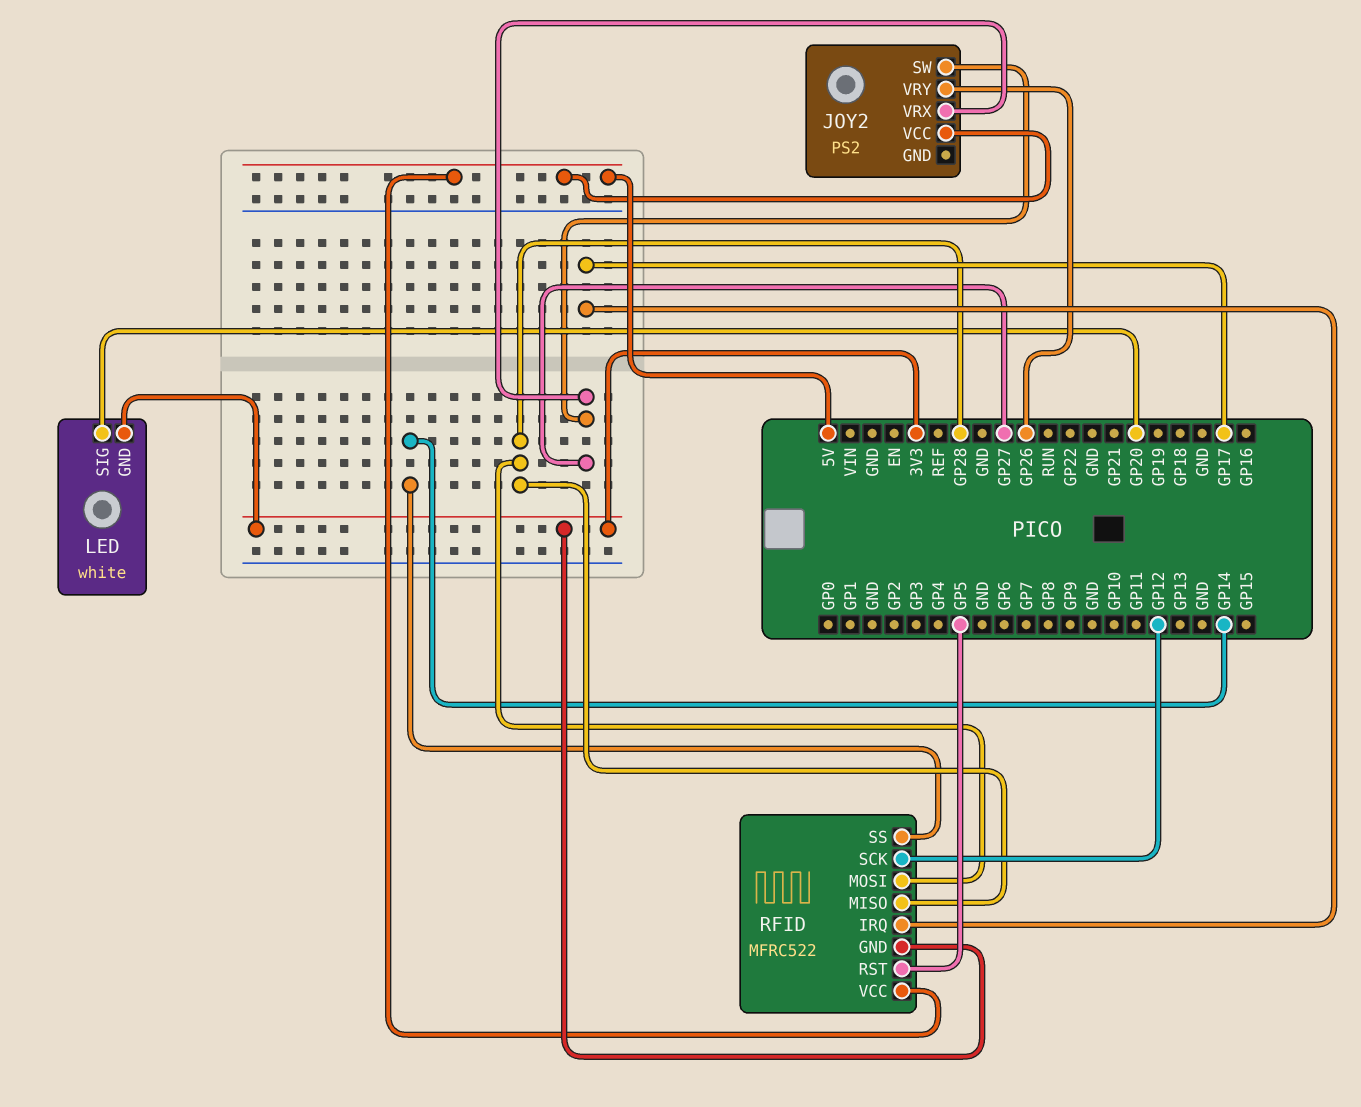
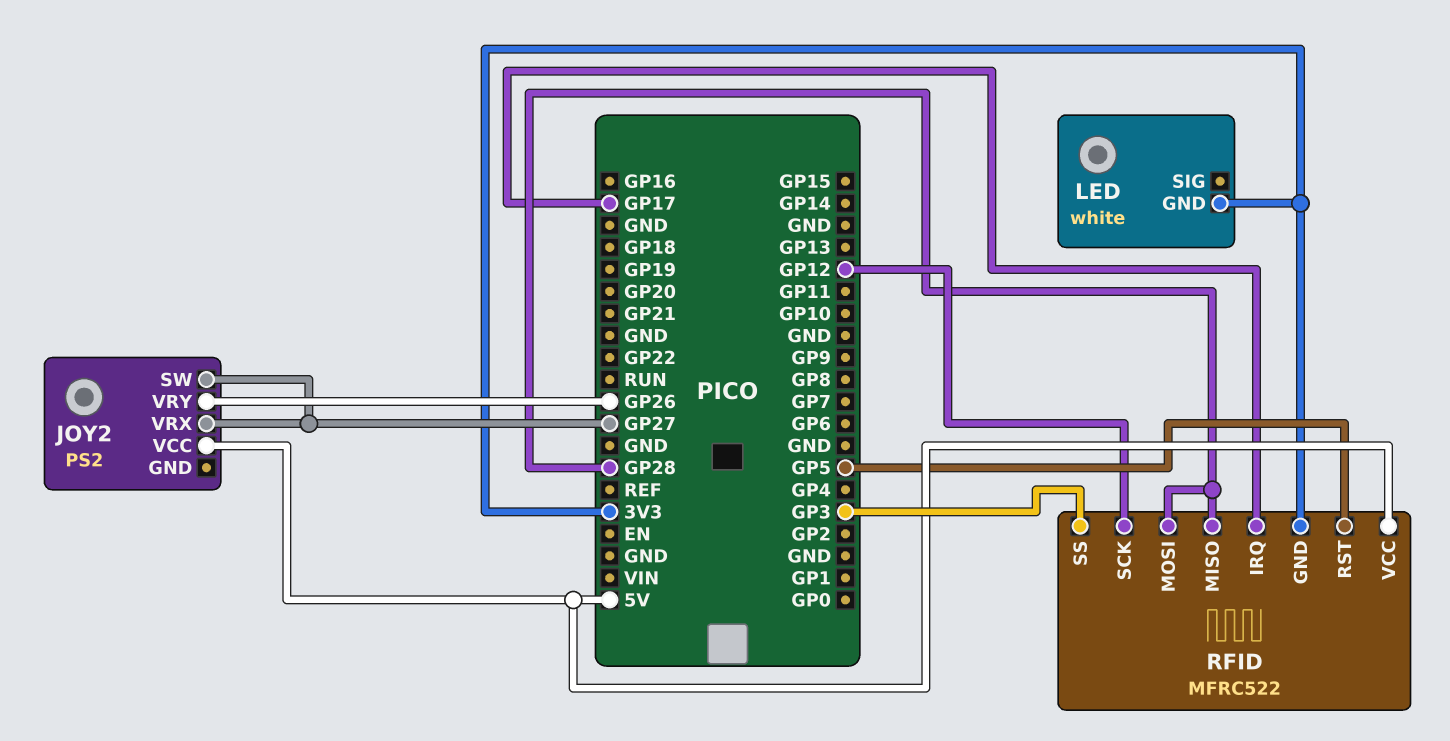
LED pin SIG: GP20 -> none
RFID pin SS: GP14 -> GP3

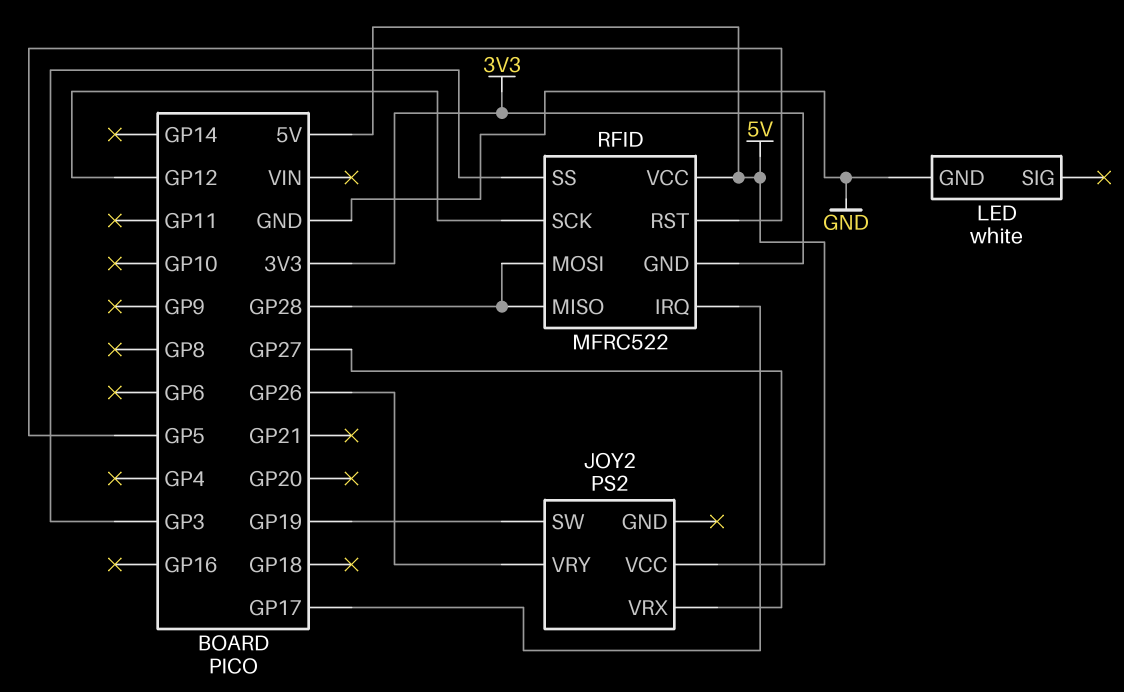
JOY2 pin SW: GP27 -> GP19
LED pin GND: 3V3 -> GND

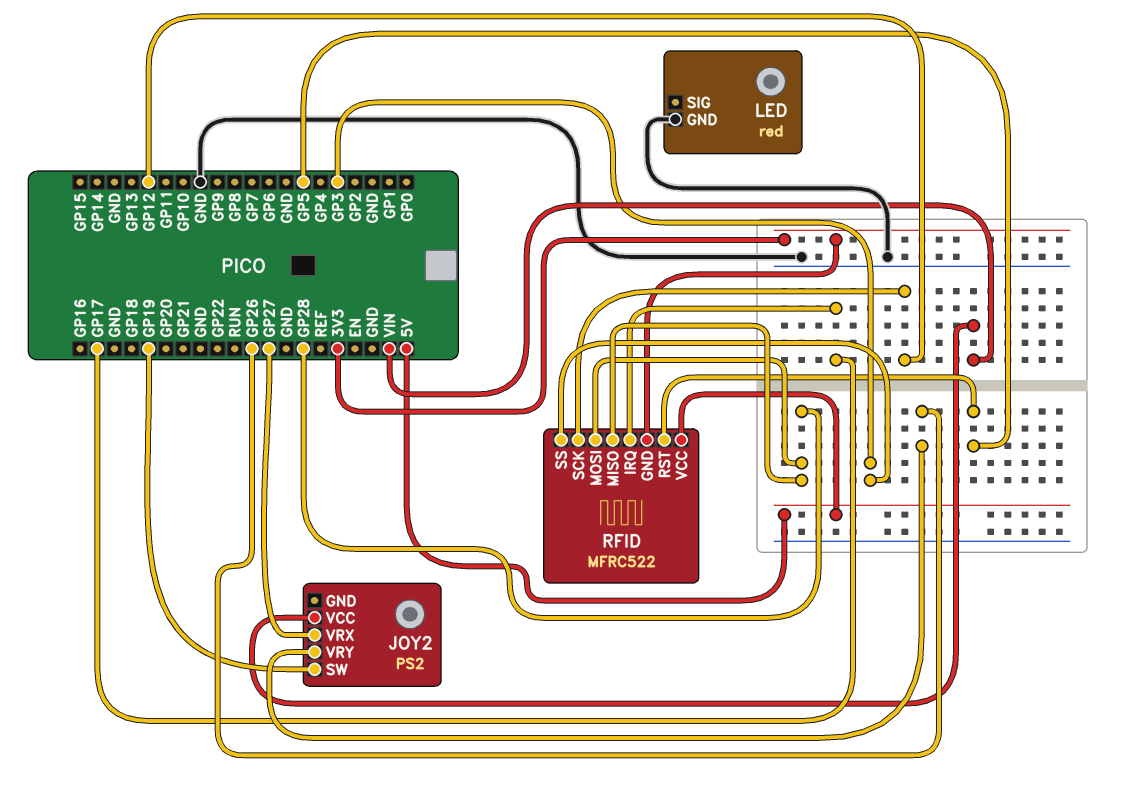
JOY2 pin VCC: 5V -> VIN
LED: white -> red

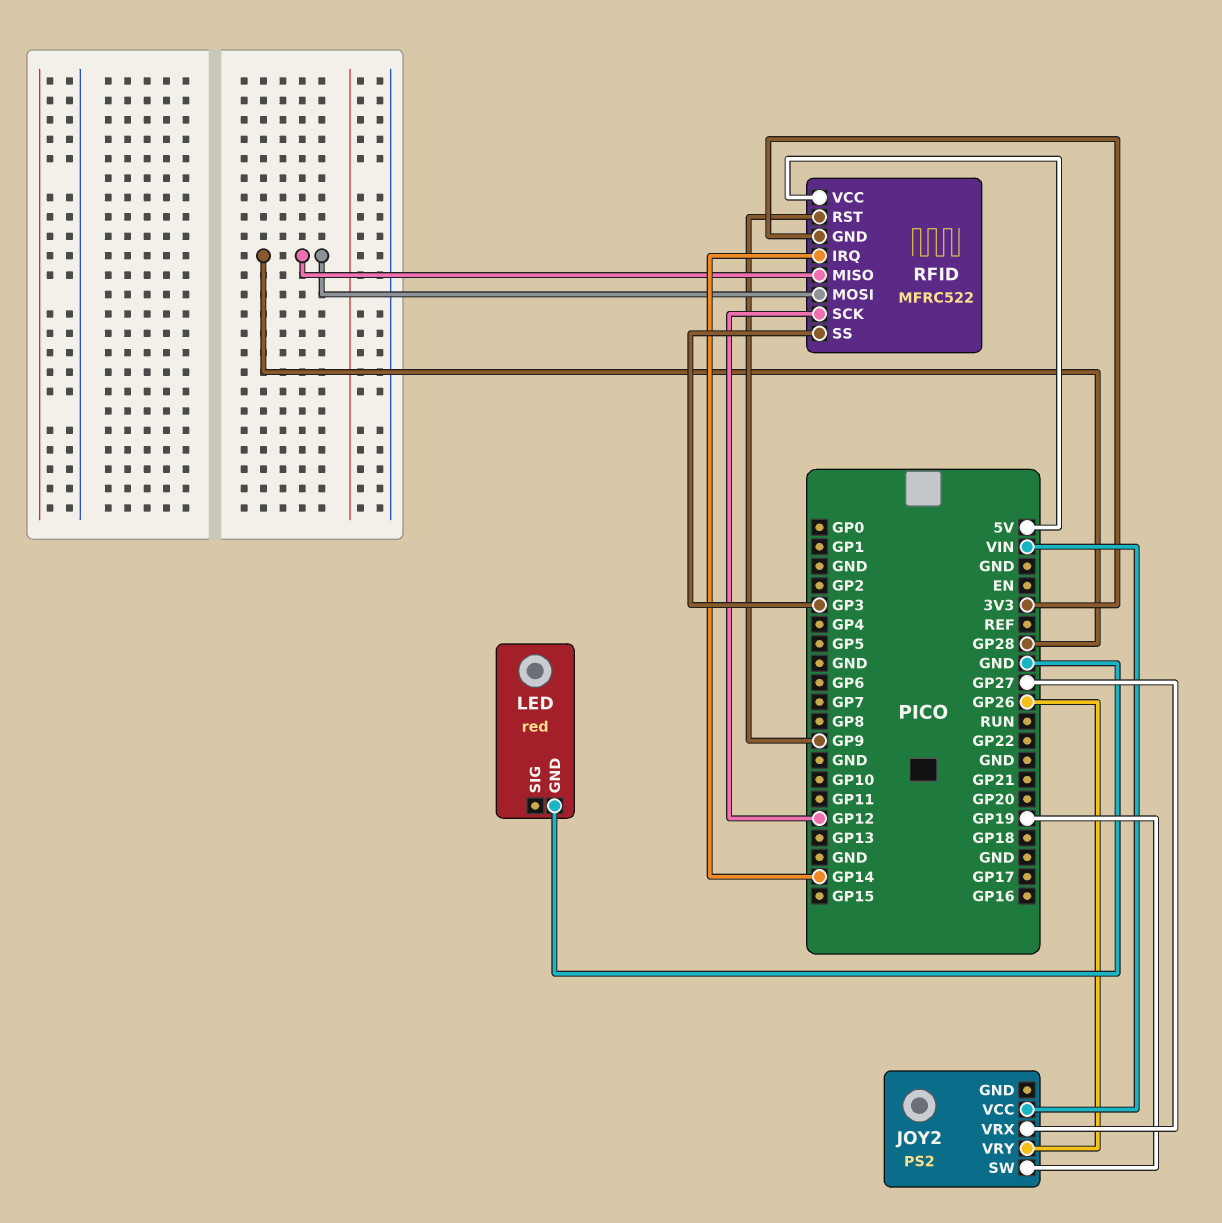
RFID pin IRQ: GP17 -> GP14
RFID pin RST: GP5 -> GP9

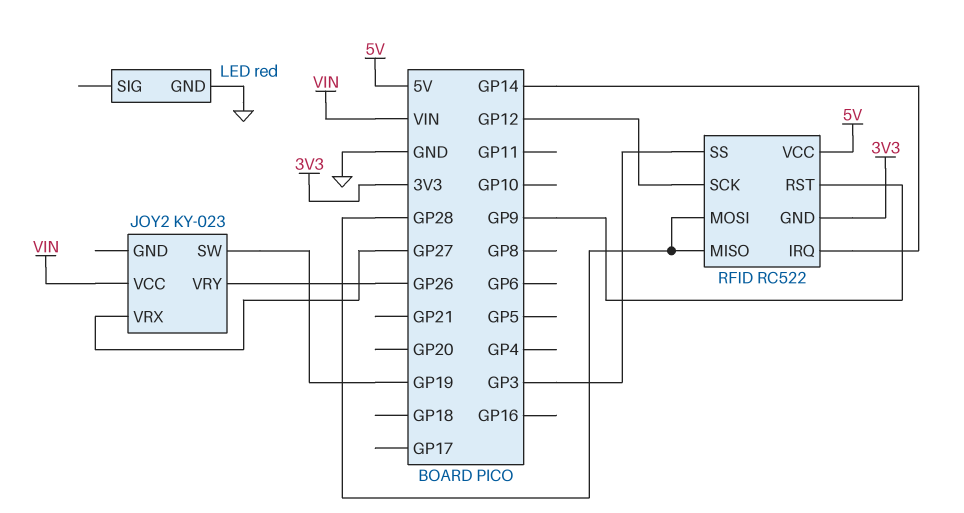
JOY2: PS2 -> KY-023
RFID: MFRC522 -> RC522

